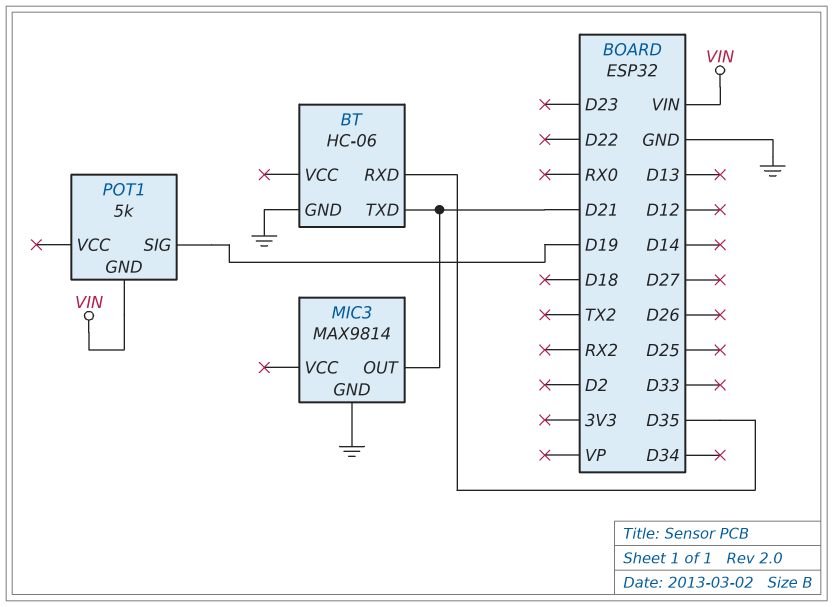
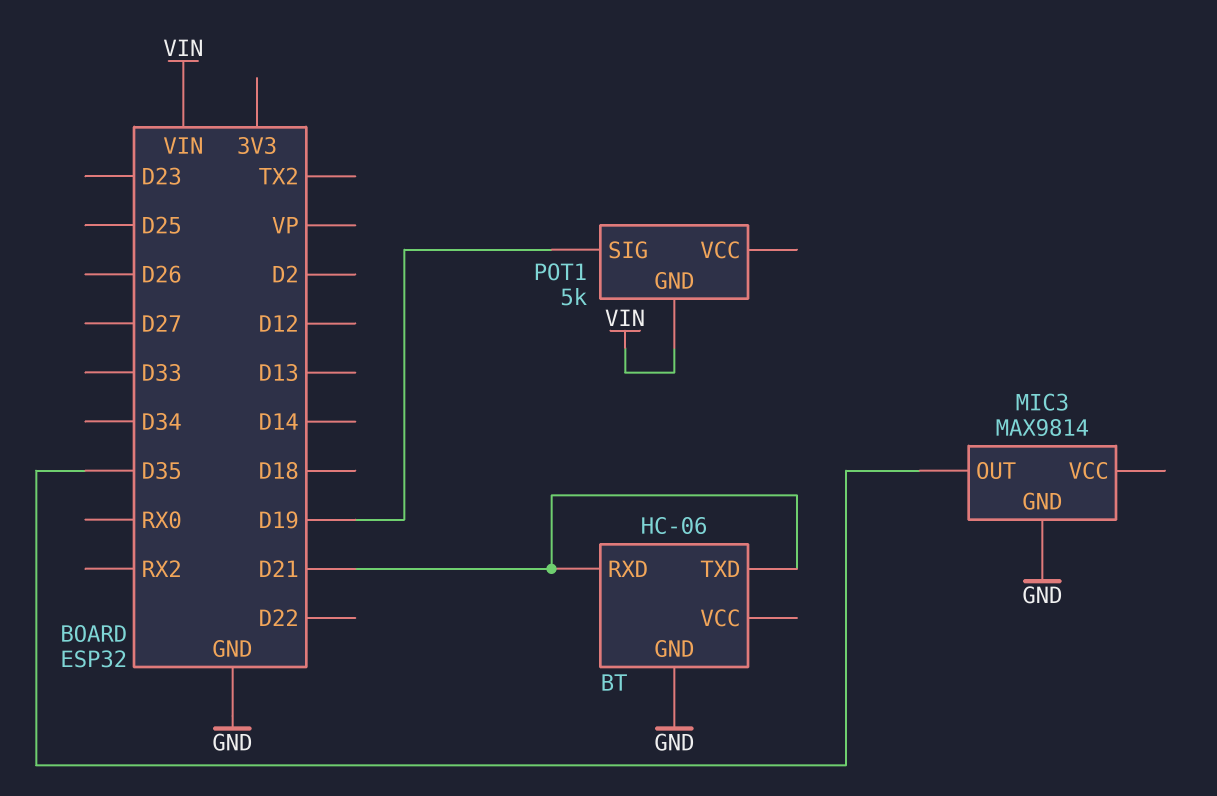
BT pin RXD: D35 -> D21
MIC3 pin OUT: D21 -> D35

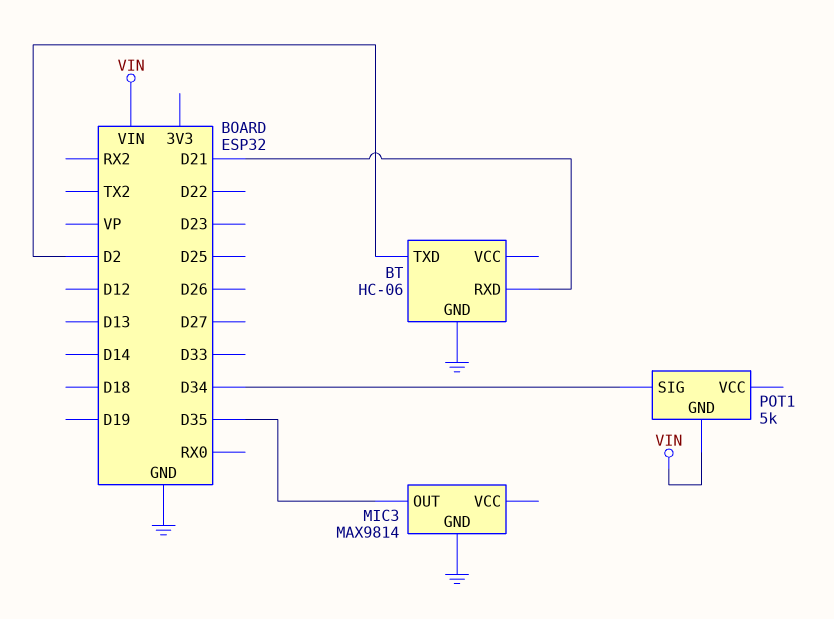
BT pin TXD: D21 -> D2
POT1 pin SIG: D19 -> D34

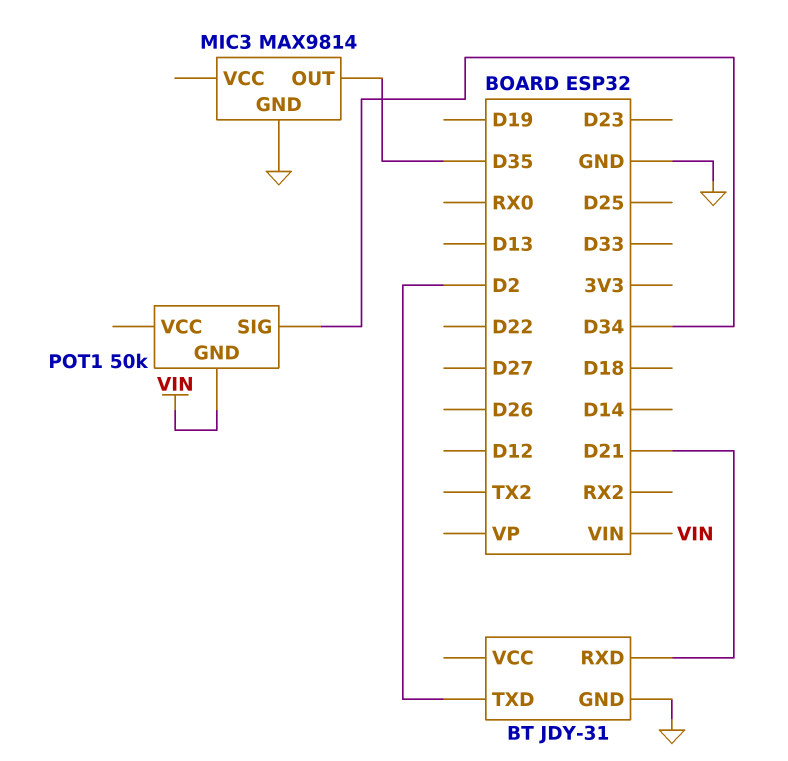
BT: HC-06 -> JDY-31
POT1: 5k -> 50k

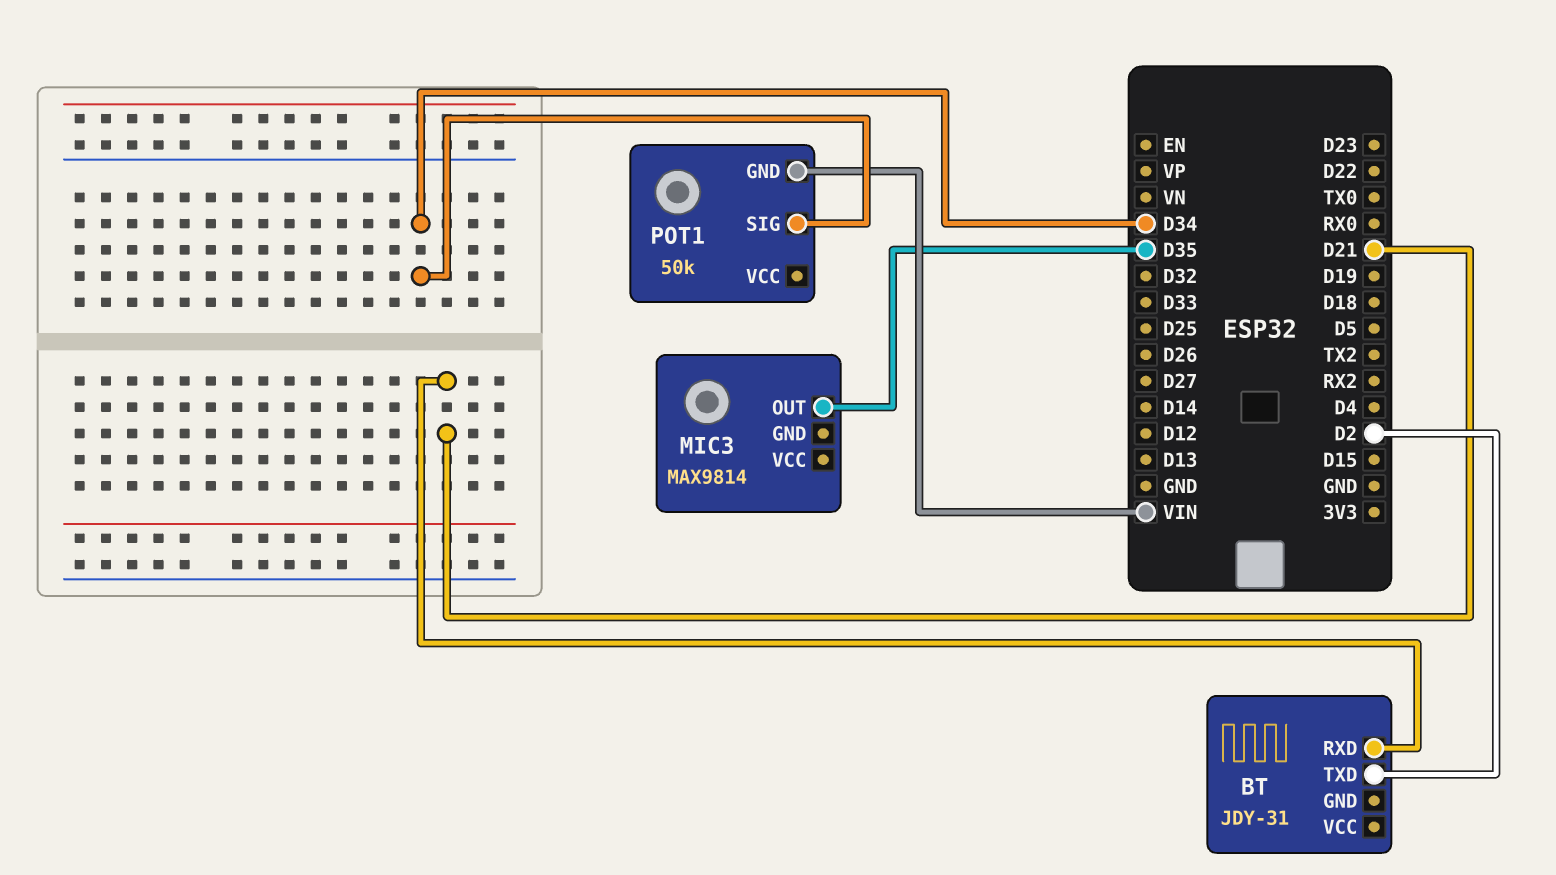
BT pin GND: GND -> none
MIC3 pin GND: GND -> none

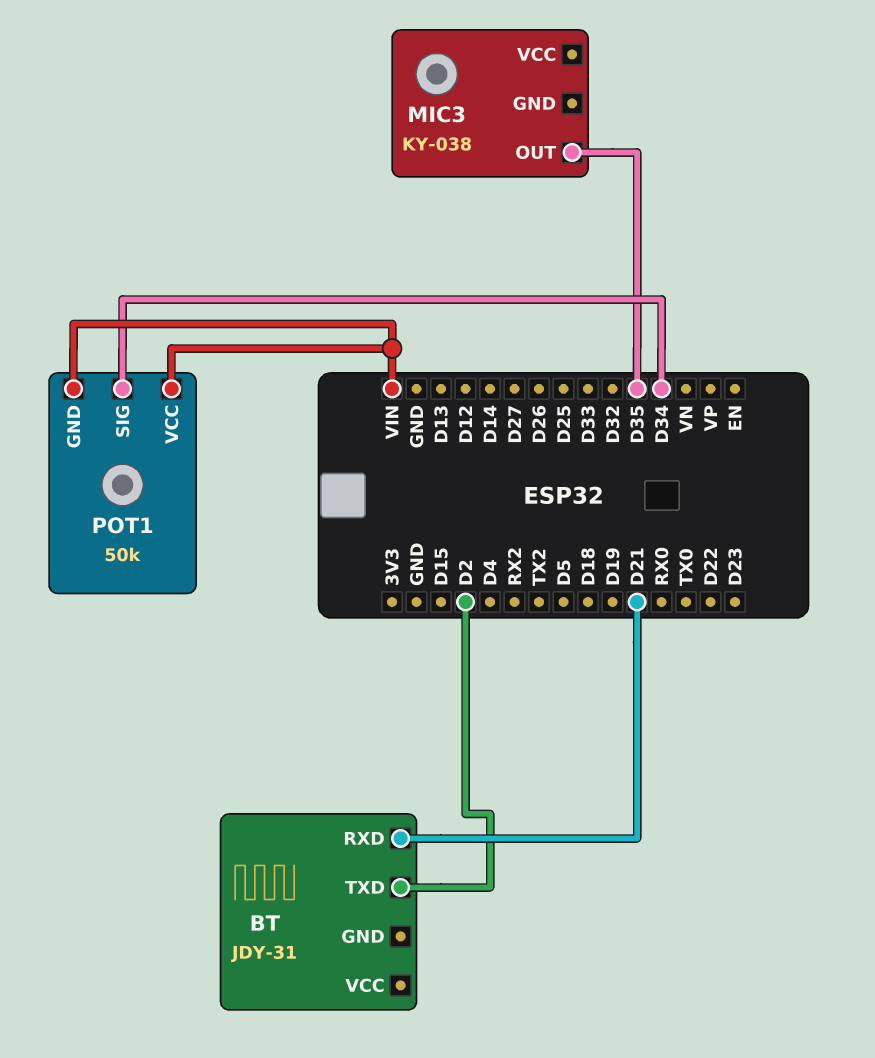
MIC3: MAX9814 -> KY-038
POT1 pin VCC: none -> VIN

